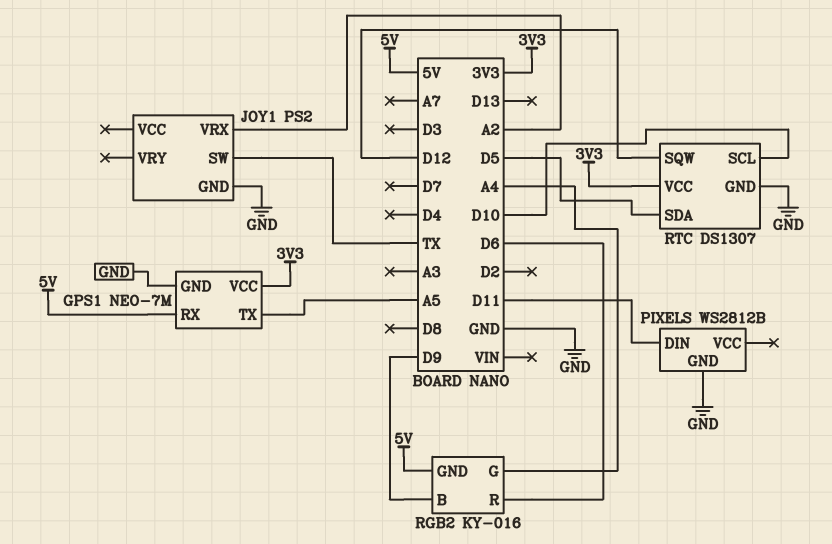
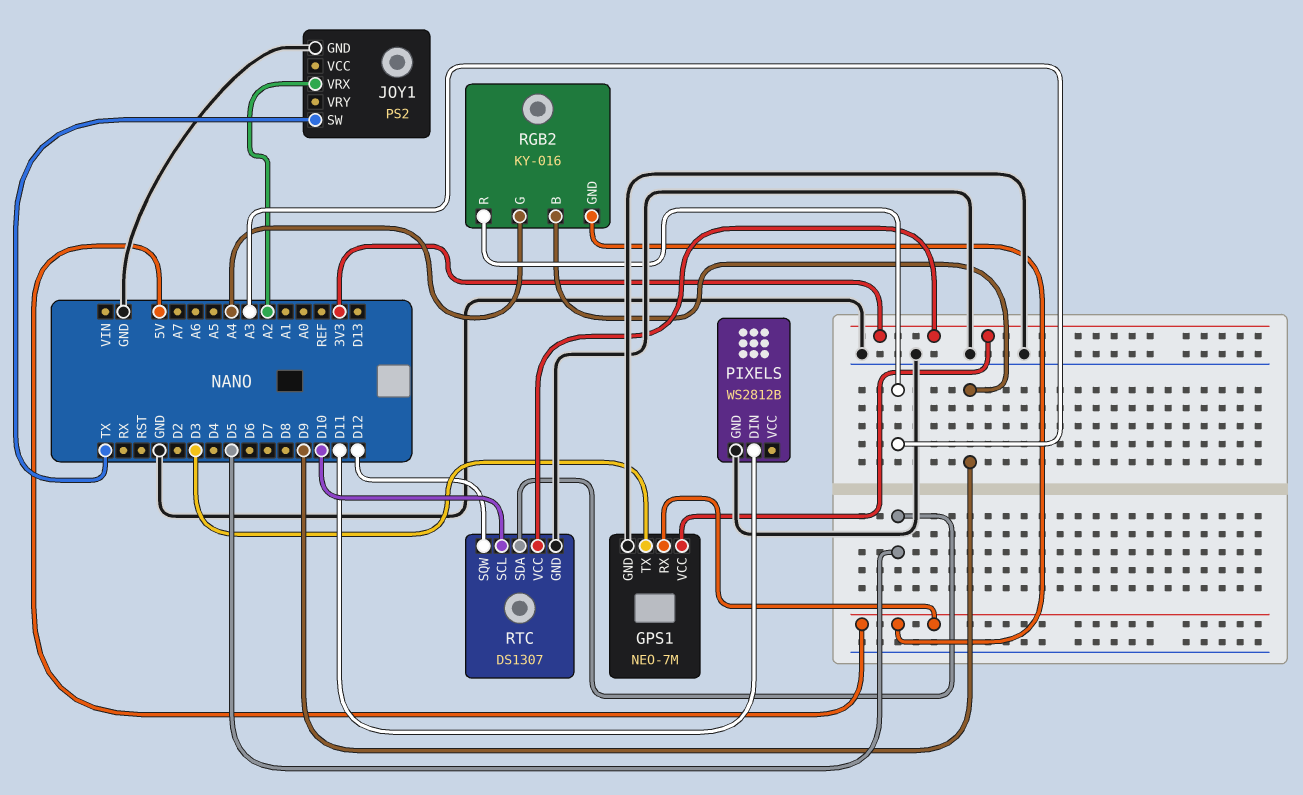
GPS1 pin TX: A5 -> D3
RGB2 pin R: D6 -> A3

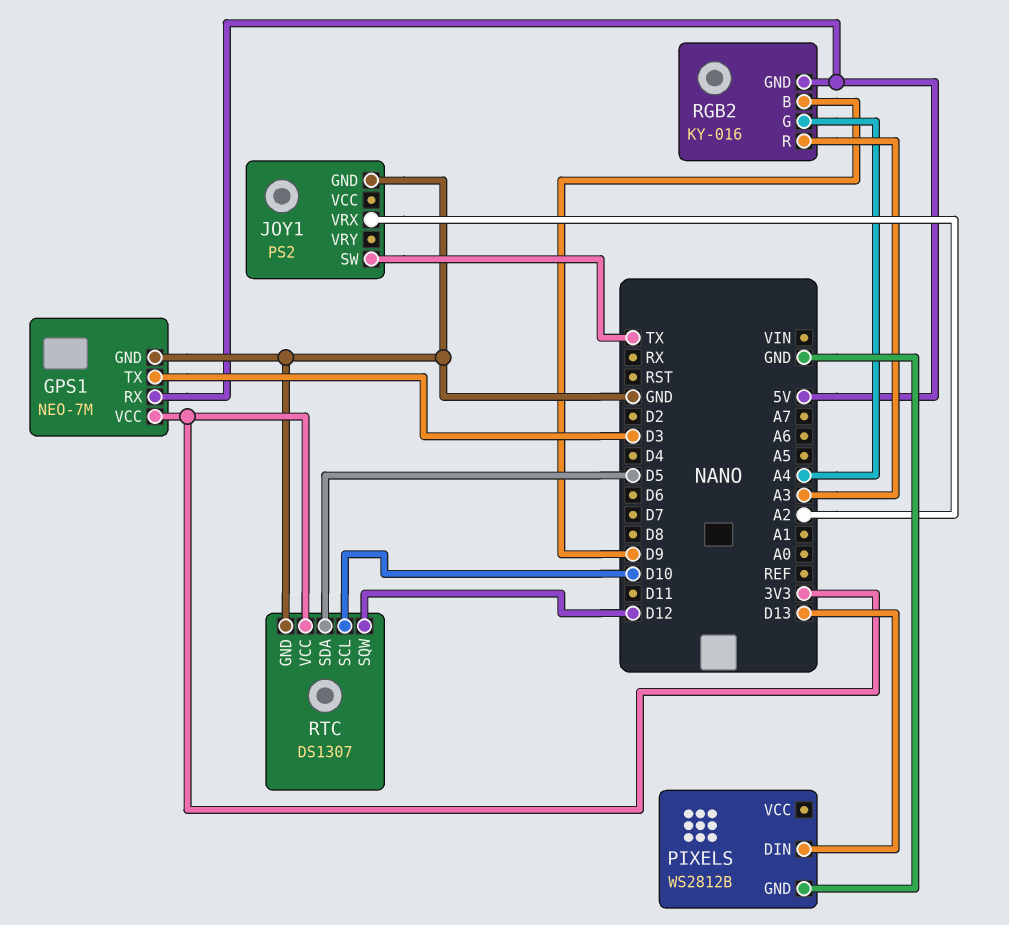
PIXELS pin DIN: D11 -> D13

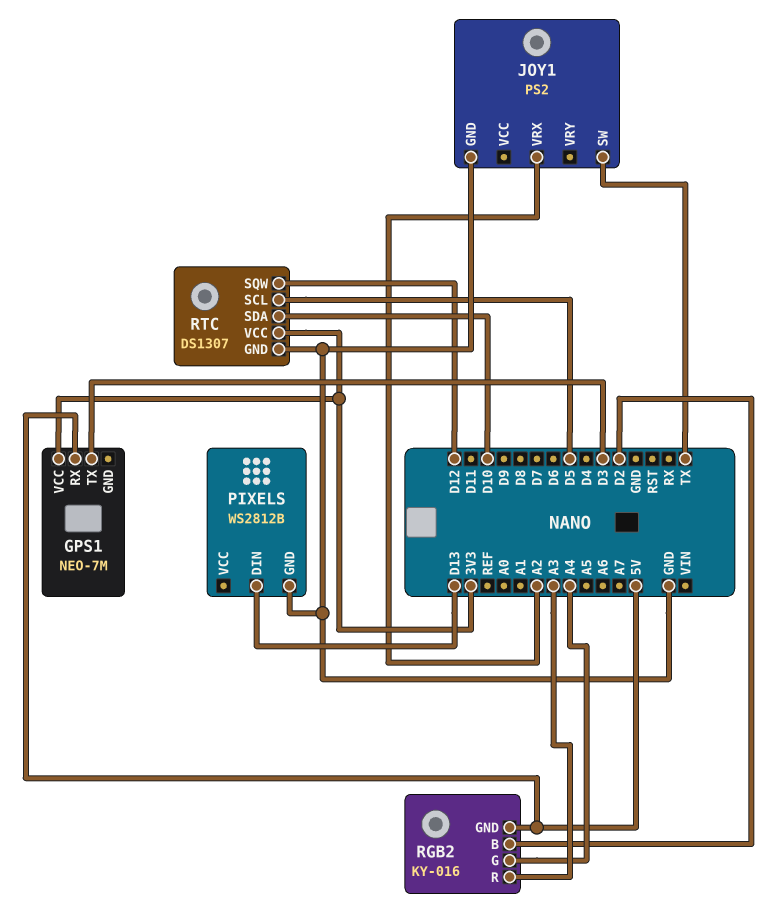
GPS1 pin GND: GND -> none
RGB2 pin B: D9 -> D2
RTC pin SCL: D10 -> D5
RTC pin SDA: D5 -> D10

